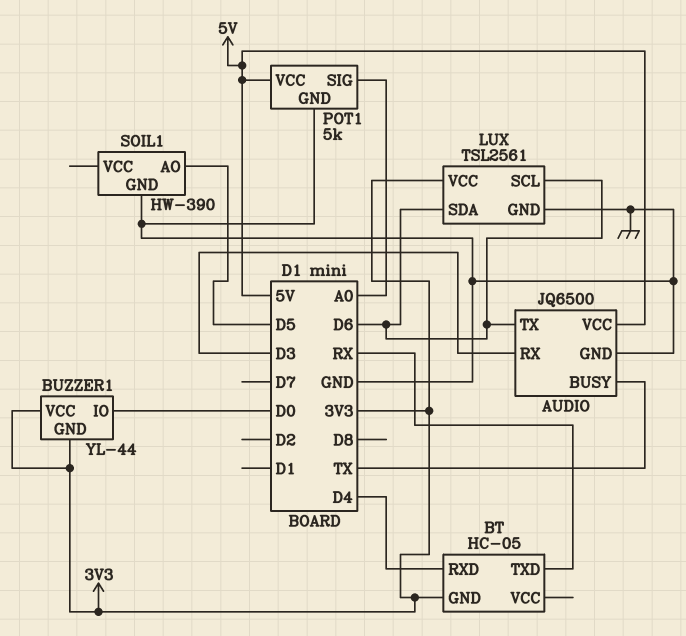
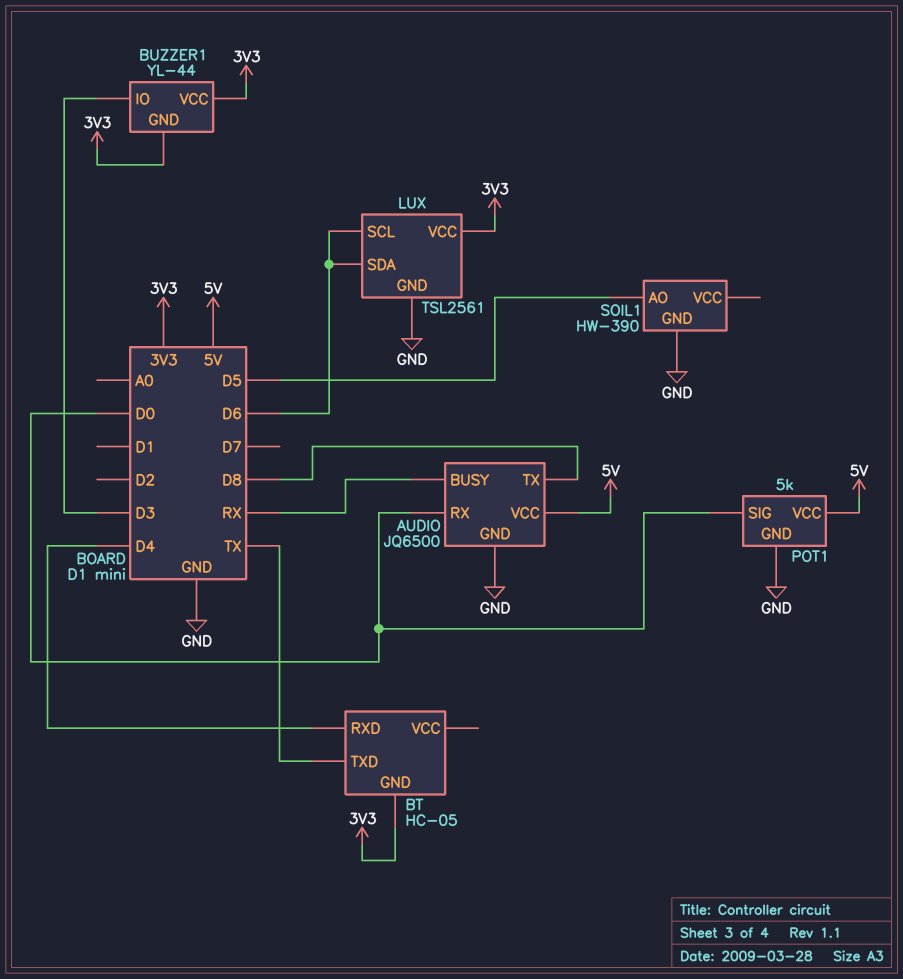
AUDIO pin BUSY: TX -> RX
AUDIO pin RX: D3 -> D0
AUDIO pin TX: D6 -> D8
BT pin TXD: RX -> TX
BUZZER1 pin IO: D0 -> D3
POT1 pin SIG: A0 -> D0

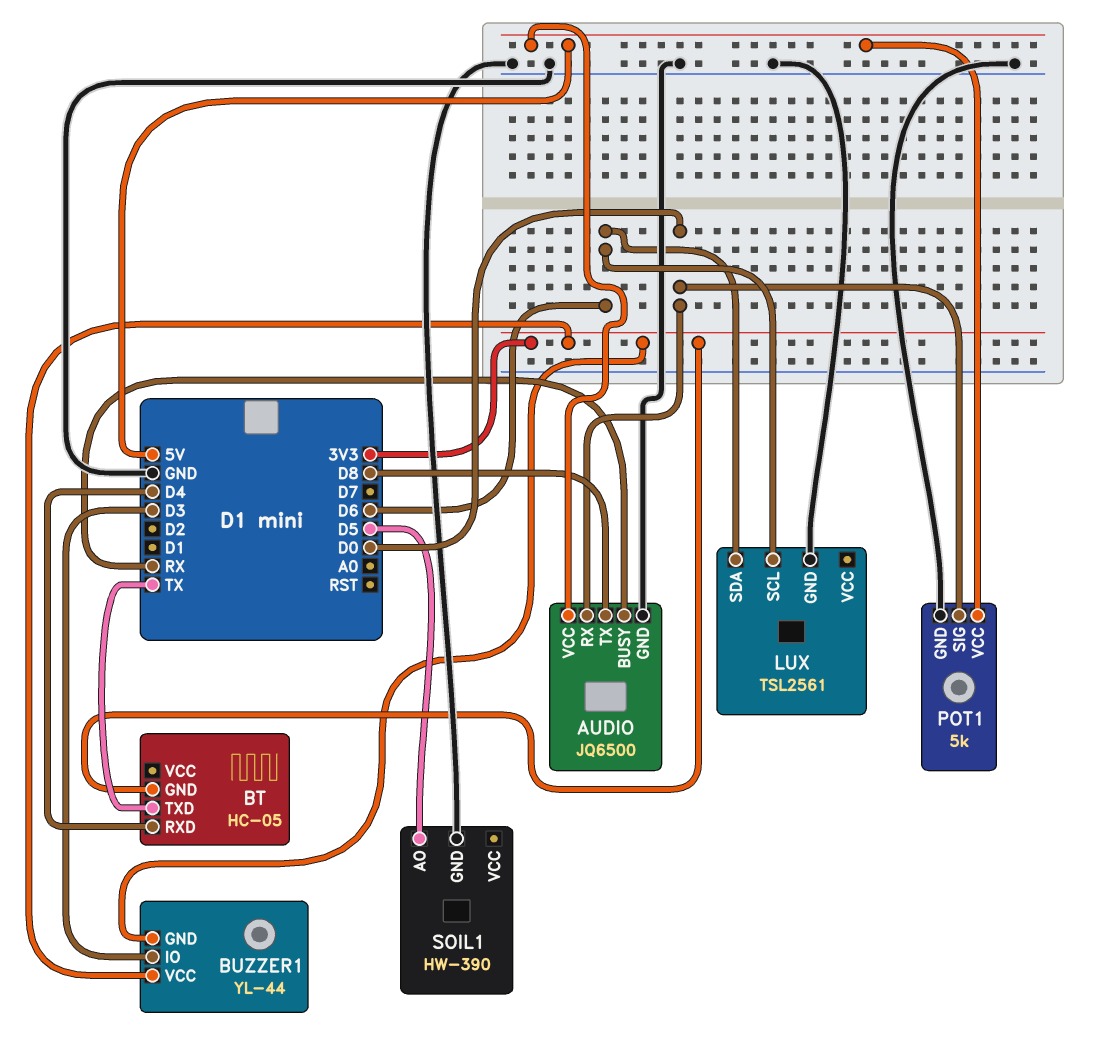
LUX pin VCC: 3V3 -> none

